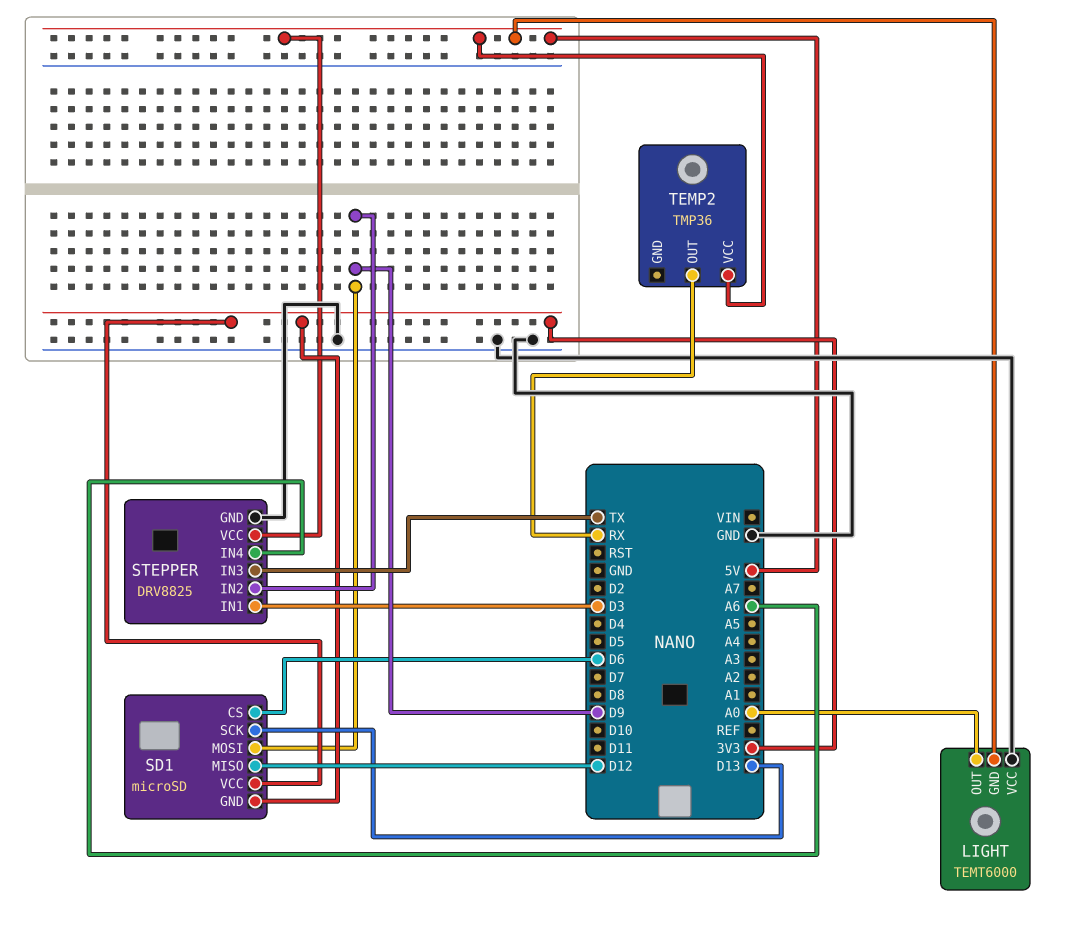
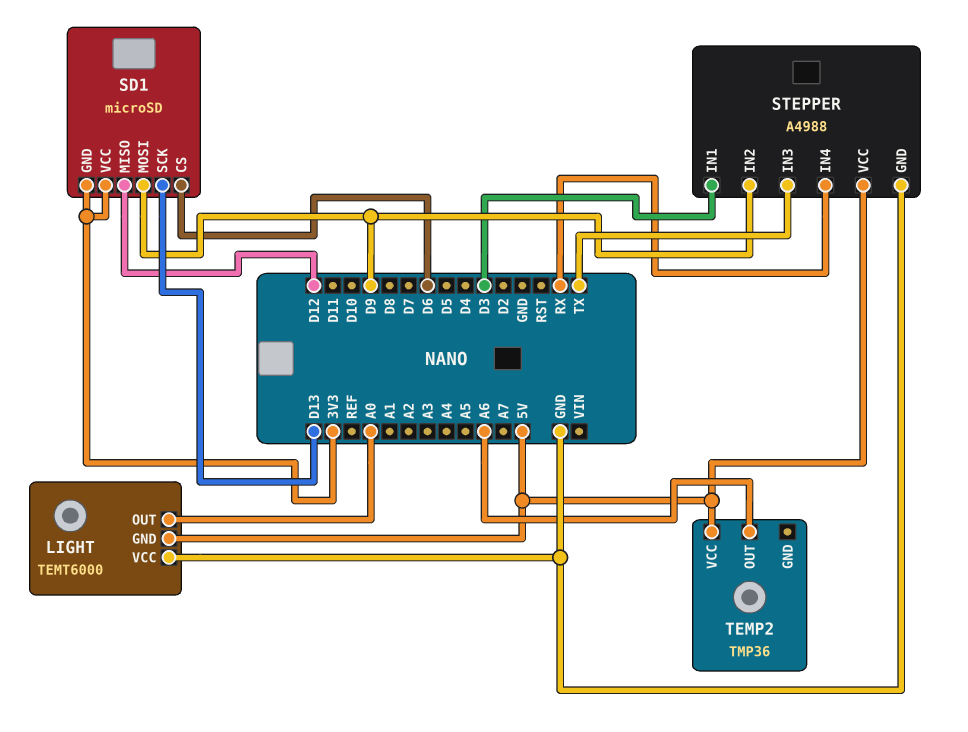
STEPPER: DRV8825 -> A4988
STEPPER pin IN4: A6 -> RX
TEMP2 pin OUT: RX -> A6

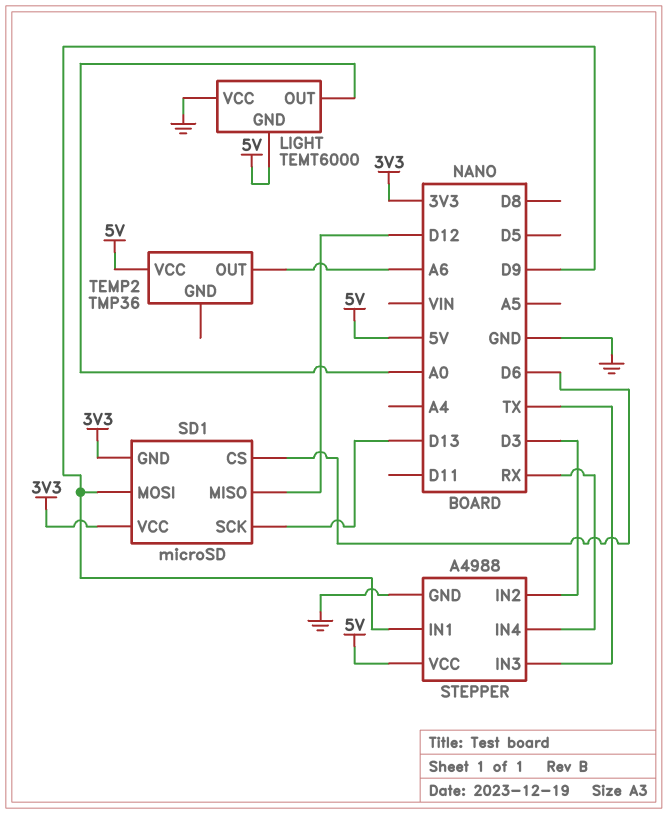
STEPPER pin IN1: D3 -> D9
STEPPER pin IN2: D9 -> D3

